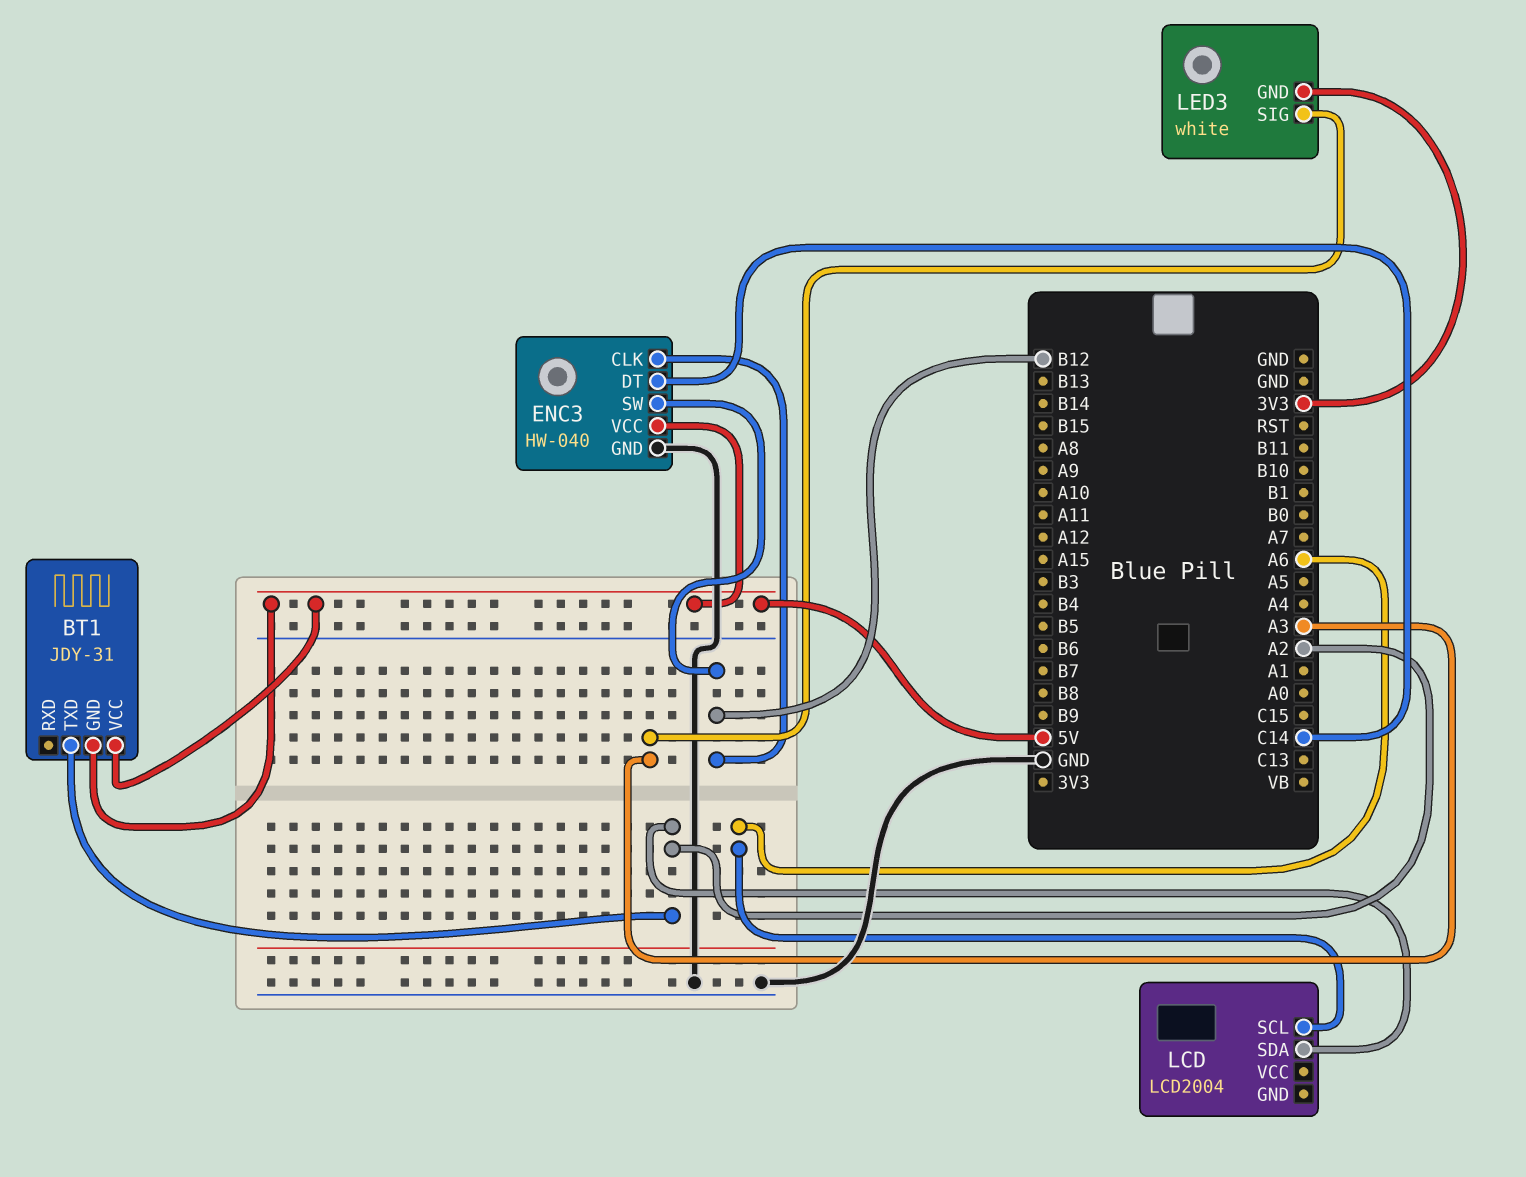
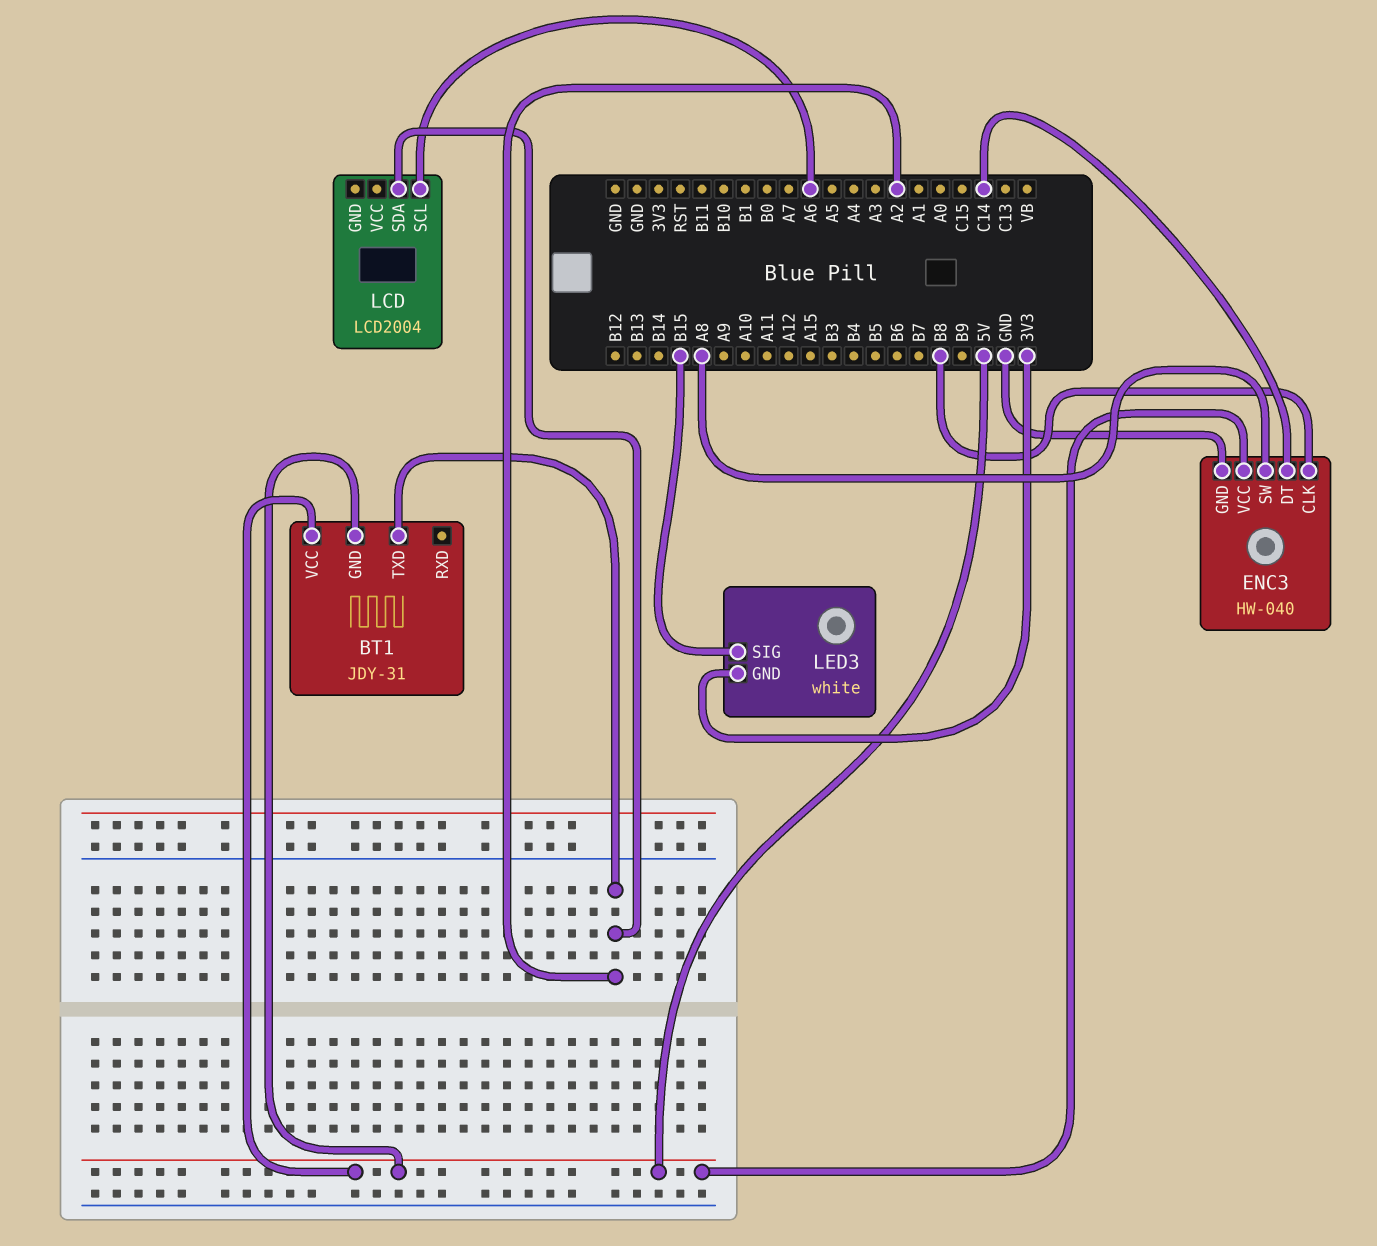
ENC3 pin CLK: B12 -> B8
ENC3 pin SW: B12 -> A8
LED3 pin SIG: A3 -> B15

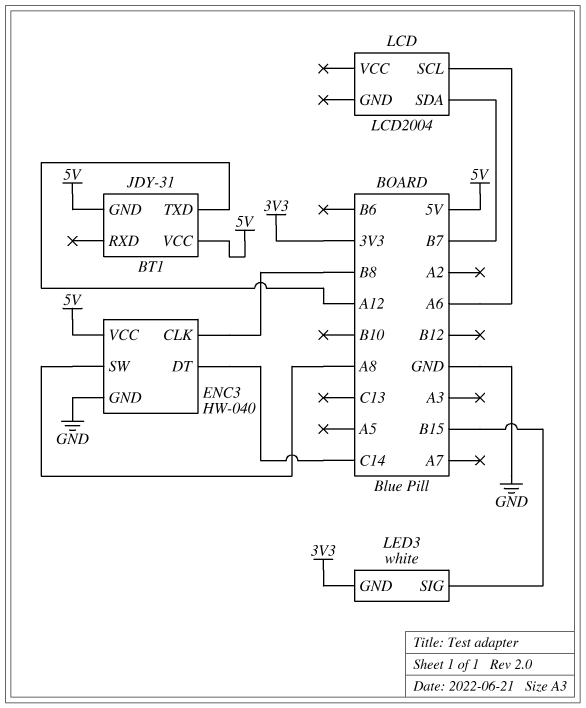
BT1 pin TXD: A2 -> A12
LCD pin SDA: A2 -> B7

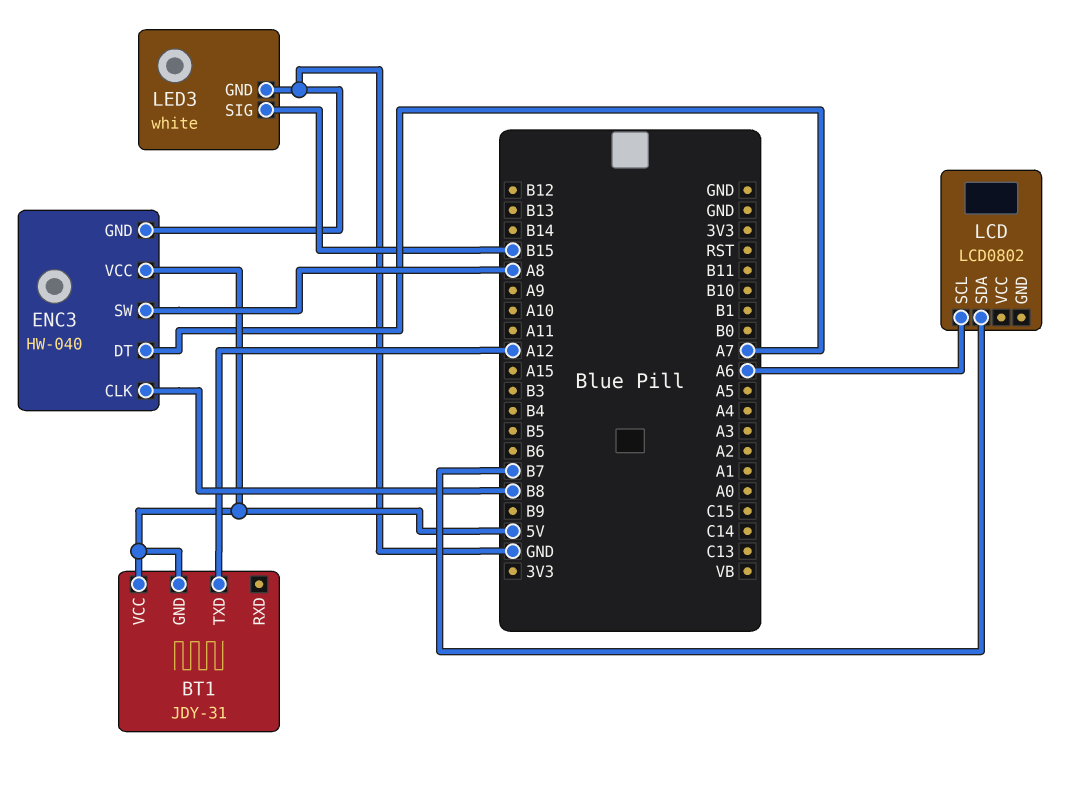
ENC3 pin DT: C14 -> A7
LCD: LCD2004 -> LCD0802
LED3 pin GND: 3V3 -> GND

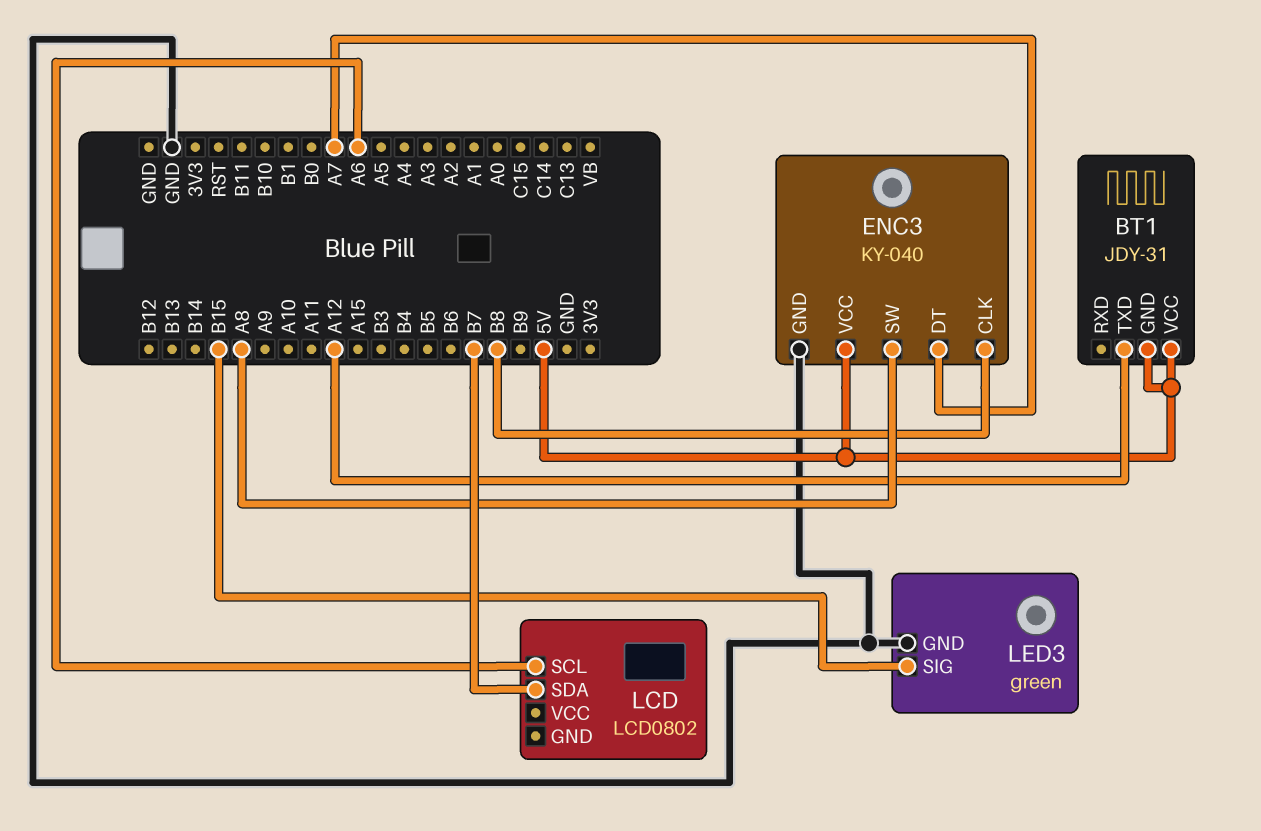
ENC3: HW-040 -> KY-040
LED3: white -> green

